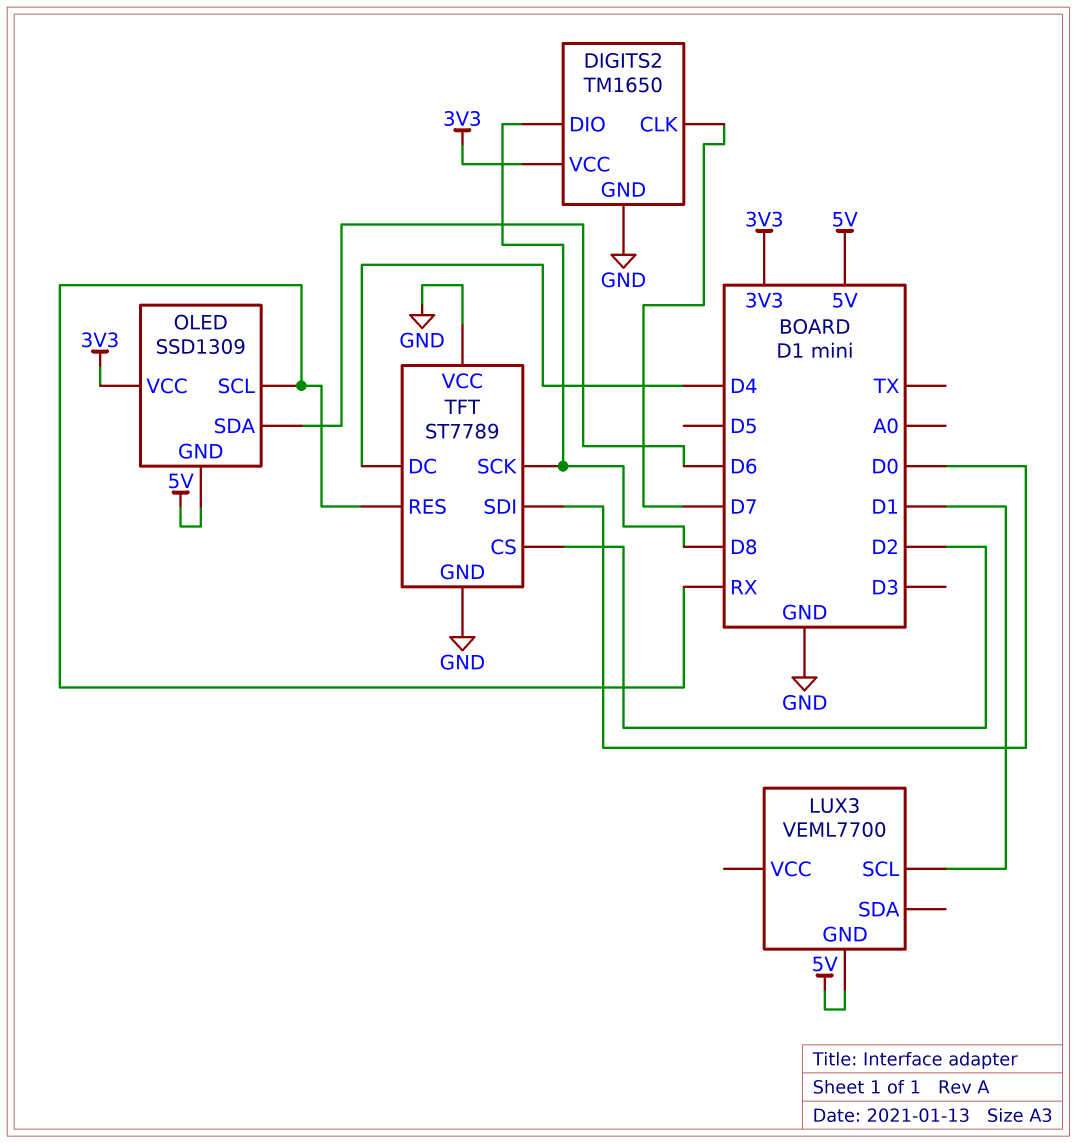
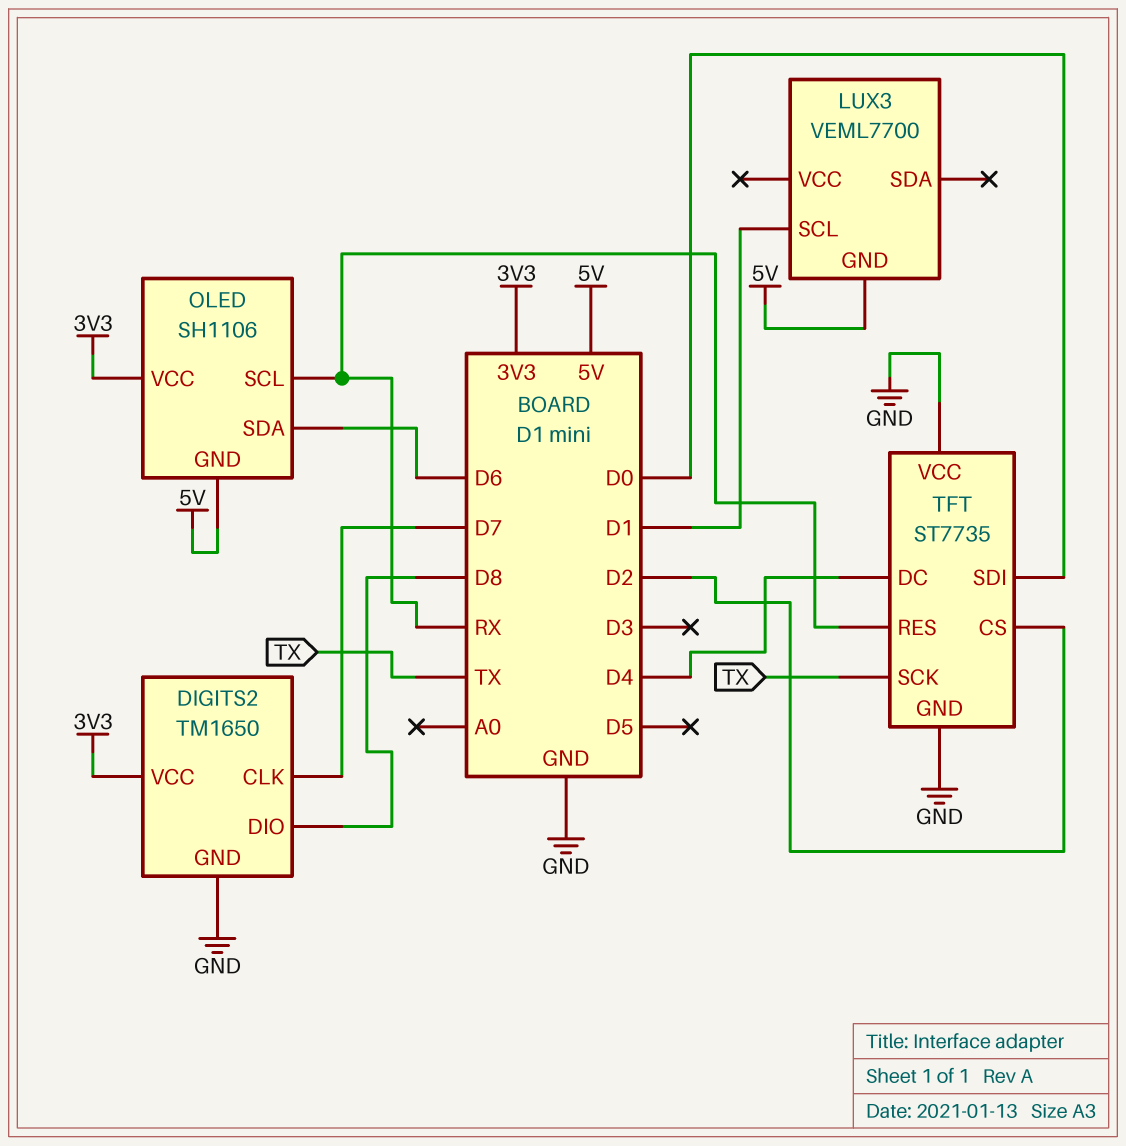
OLED: SSD1309 -> SH1106
TFT: ST7789 -> ST7735
TFT pin SCK: D8 -> TX

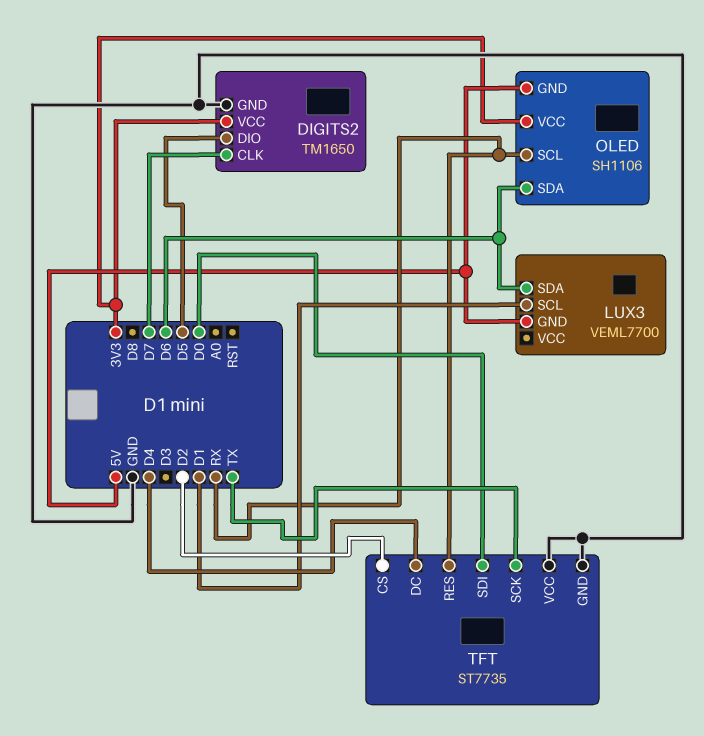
DIGITS2 pin DIO: D8 -> D5
LUX3 pin SDA: none -> D6

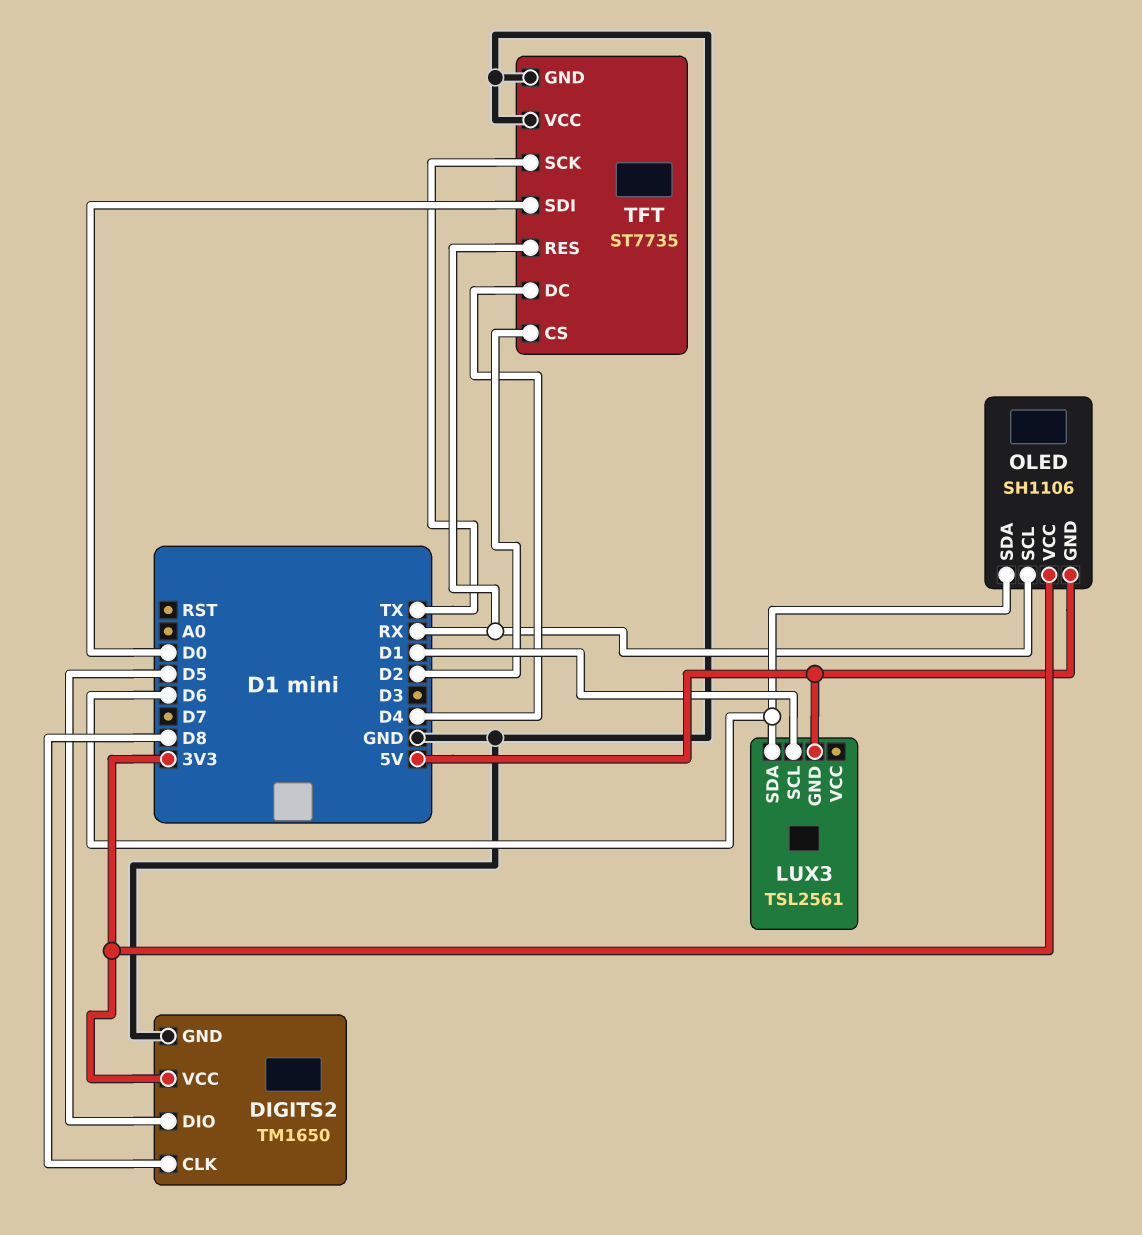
DIGITS2 pin CLK: D7 -> D8
LUX3: VEML7700 -> TSL2561

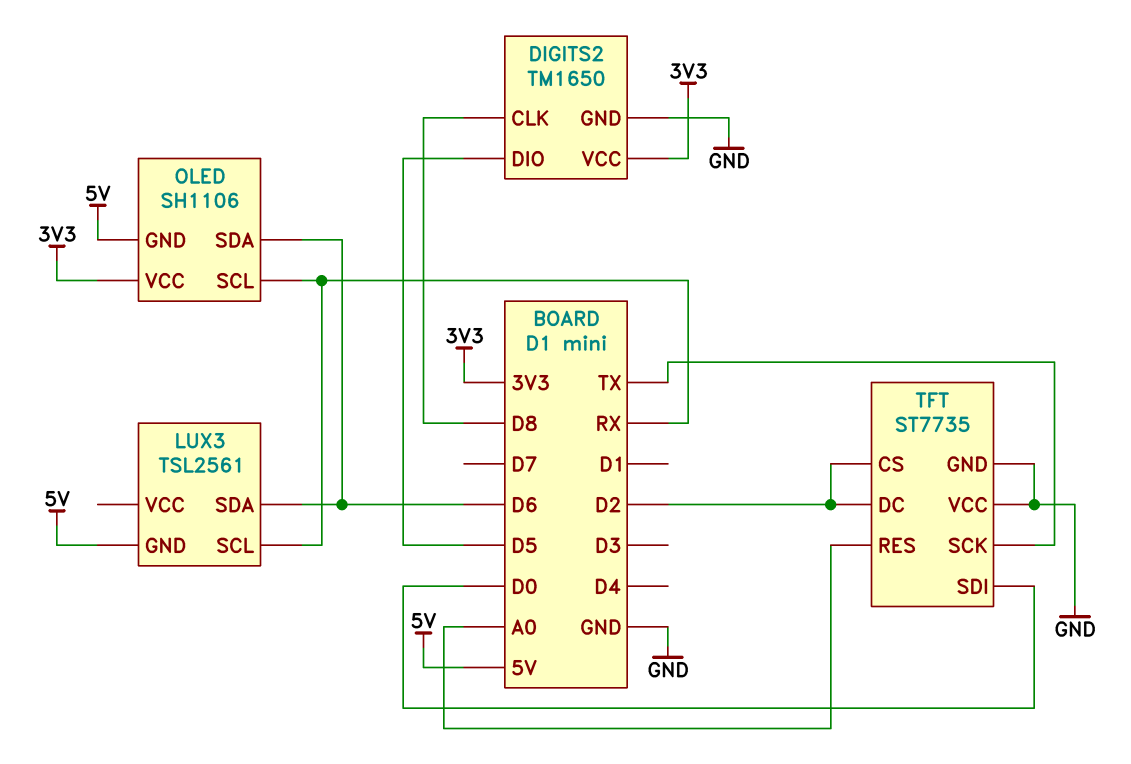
LUX3 pin SCL: D1 -> RX
TFT pin DC: D4 -> D2
TFT pin RES: RX -> A0

